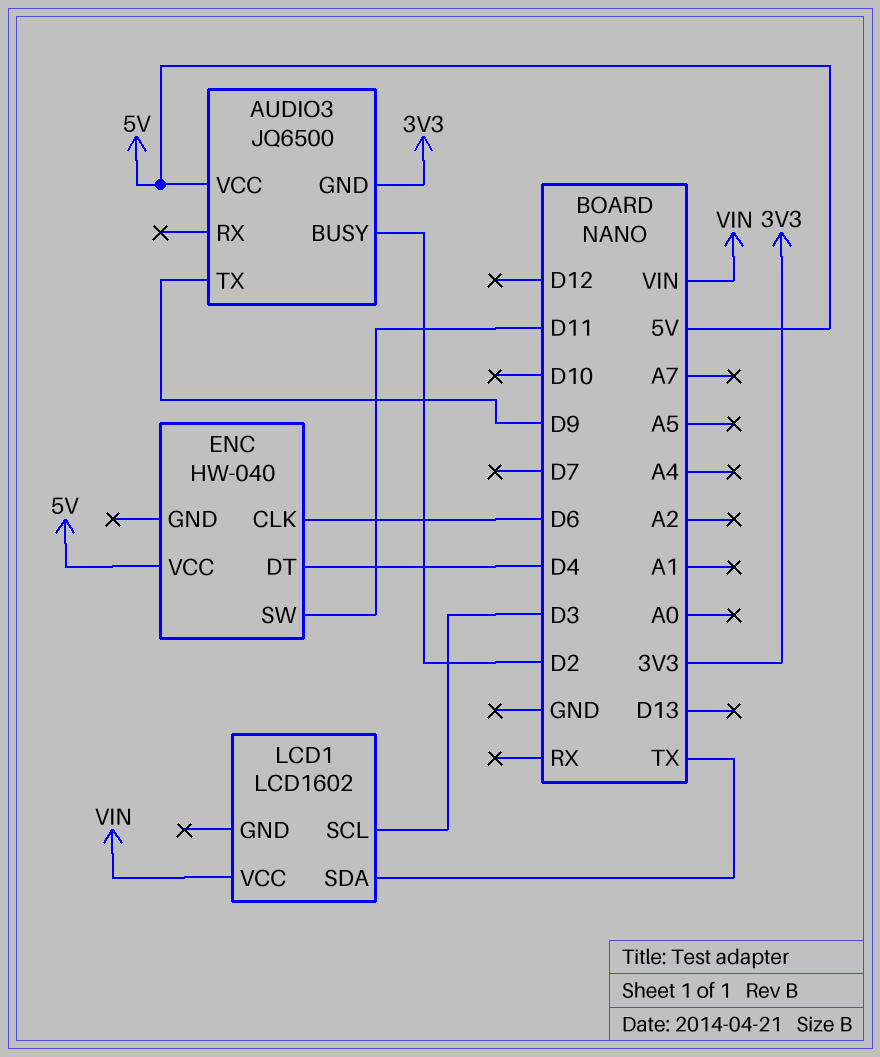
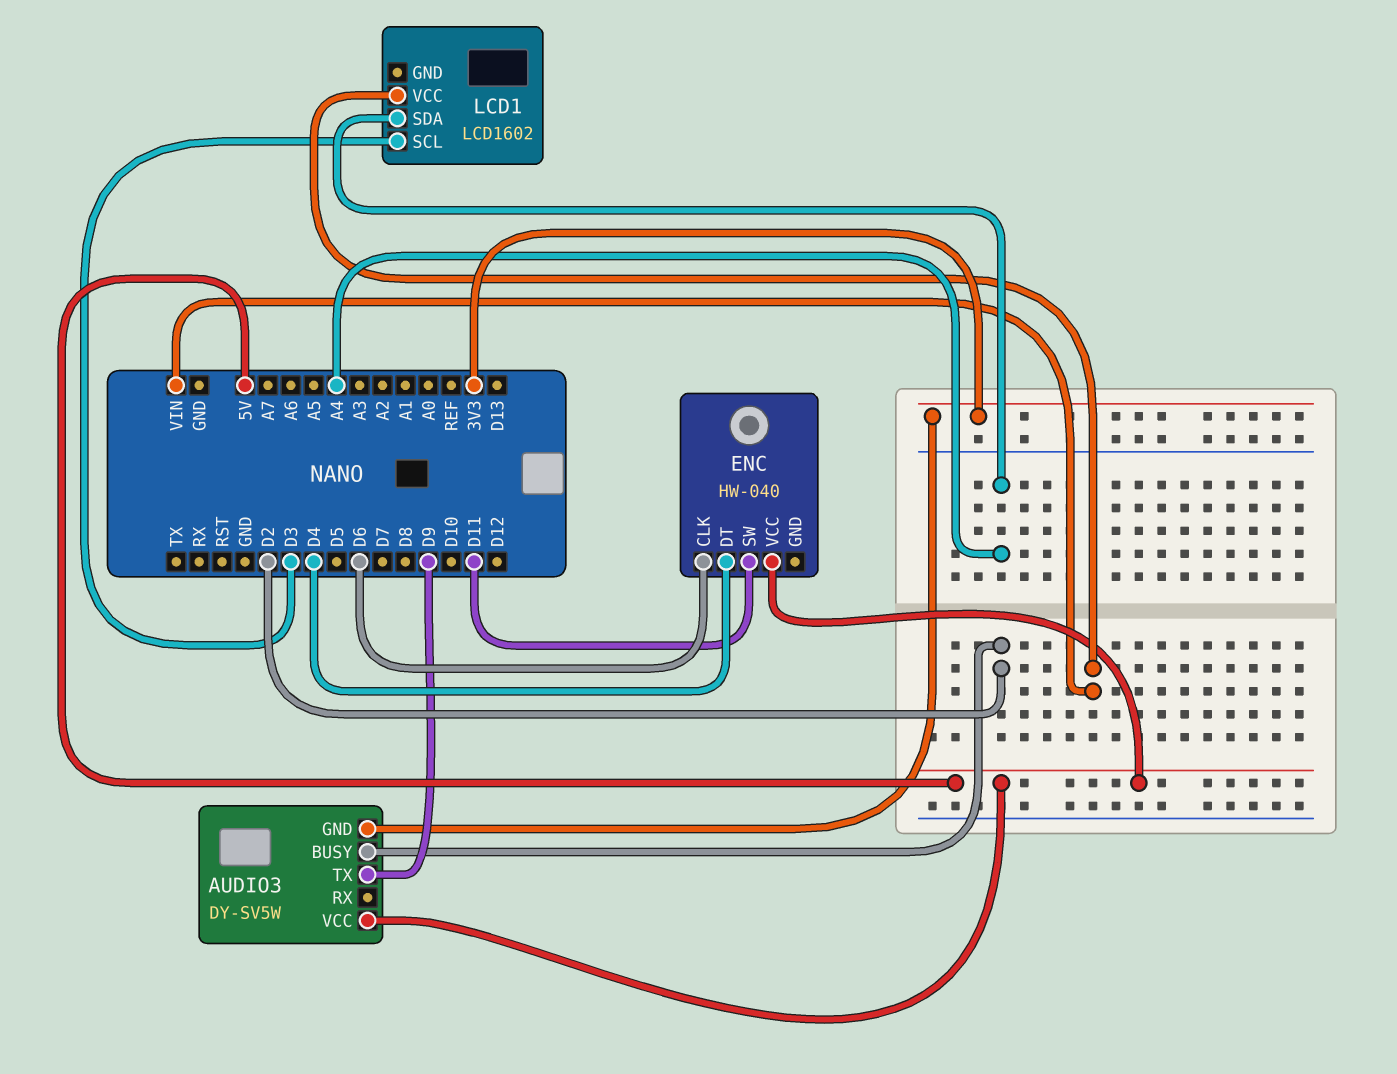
AUDIO3: JQ6500 -> DY-SV5W
LCD1 pin SDA: TX -> A4

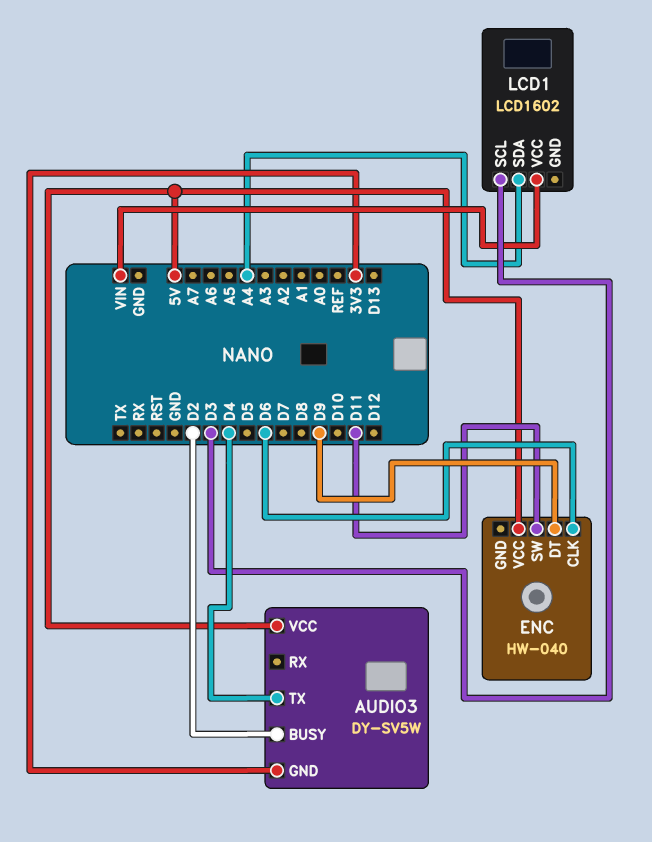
AUDIO3 pin TX: D9 -> D4
ENC pin DT: D4 -> D9

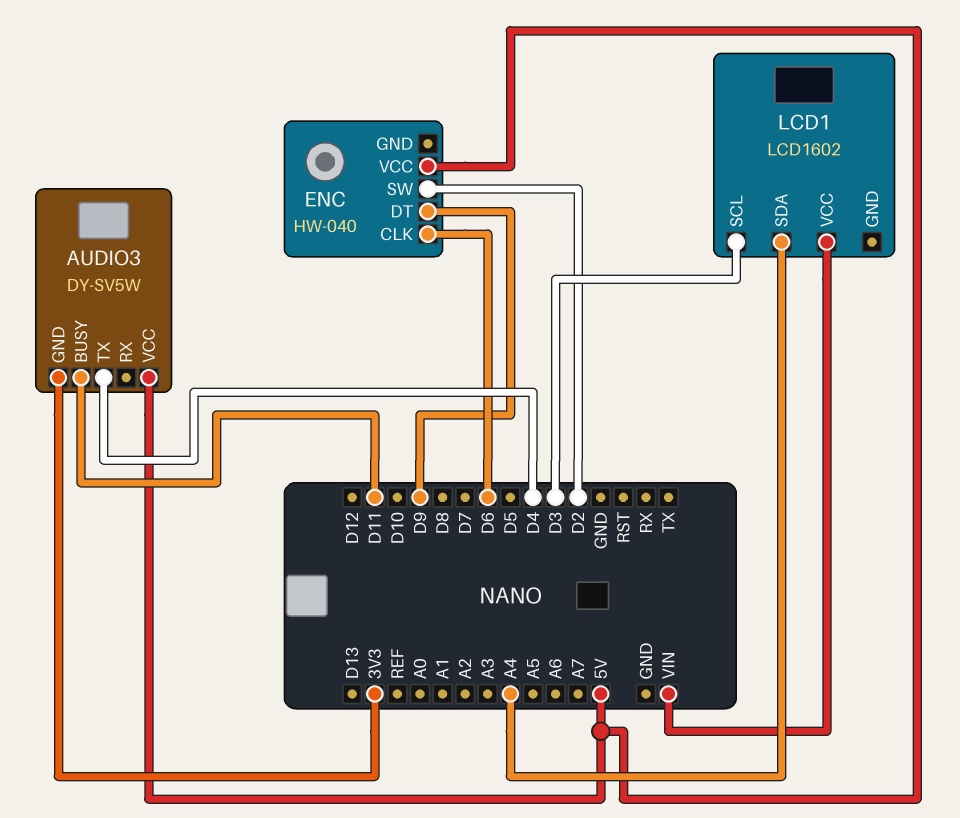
AUDIO3 pin BUSY: D2 -> D11
ENC pin SW: D11 -> D2

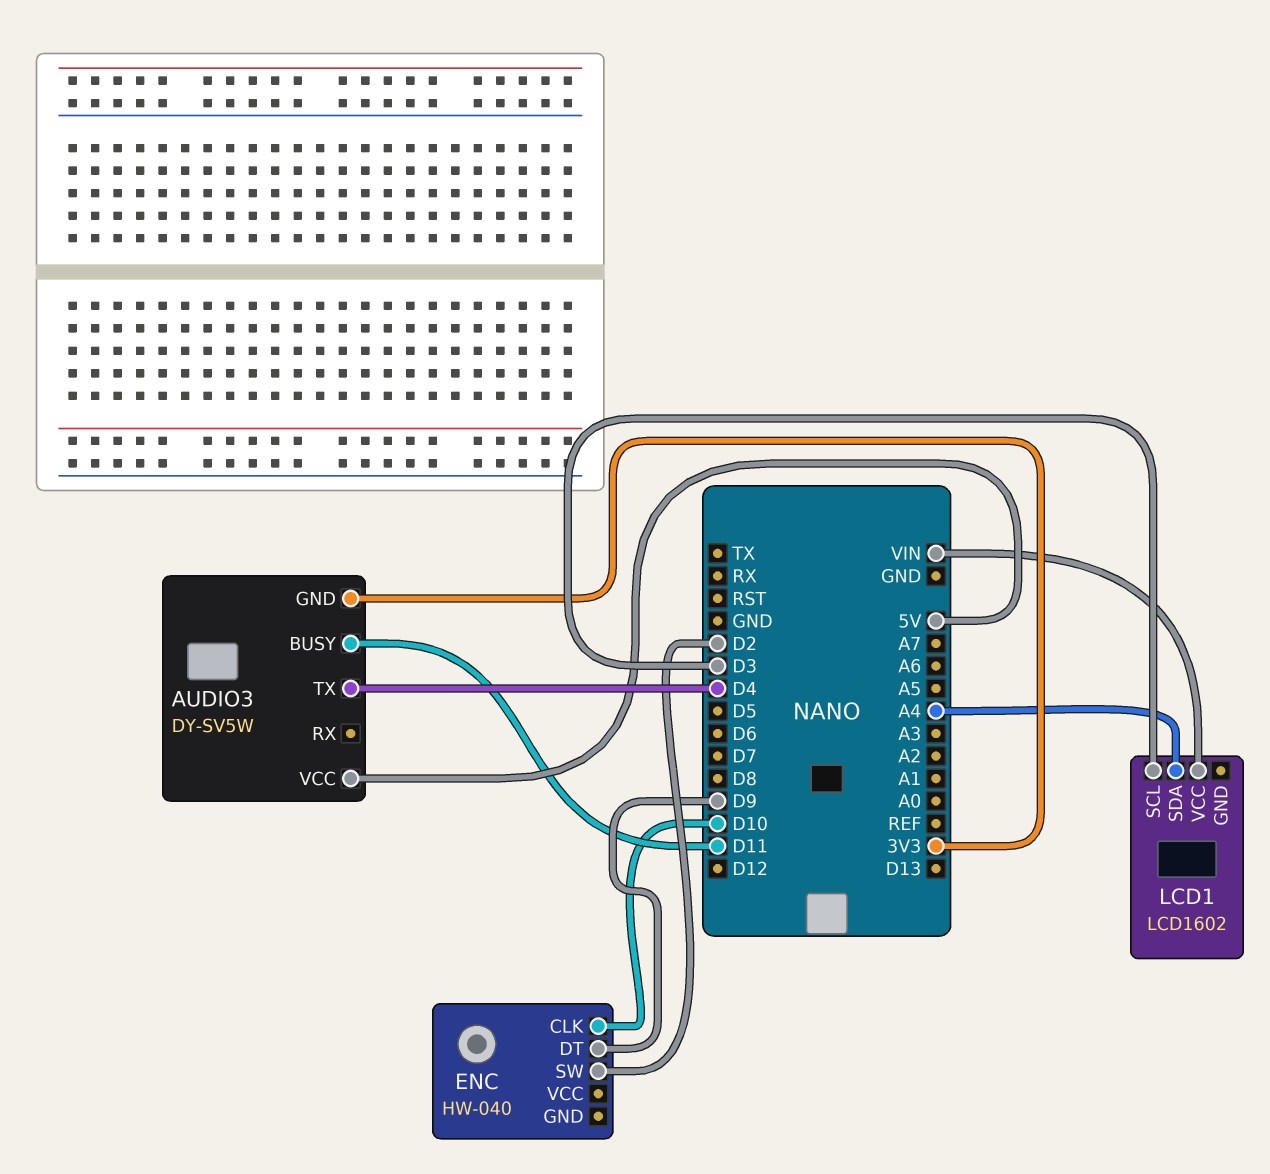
ENC pin CLK: D6 -> D10
ENC pin VCC: 5V -> none

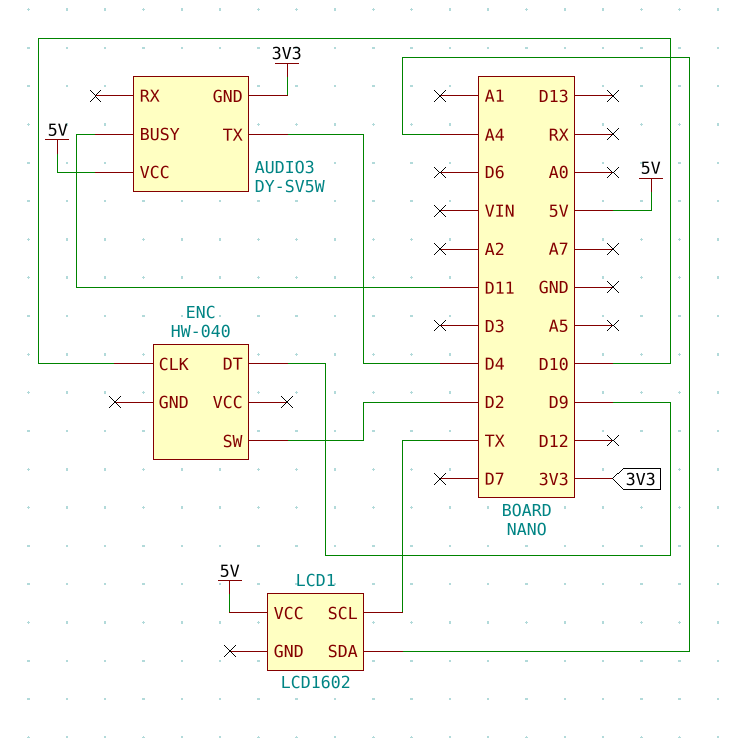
LCD1 pin SCL: D3 -> TX
LCD1 pin VCC: VIN -> 5V

